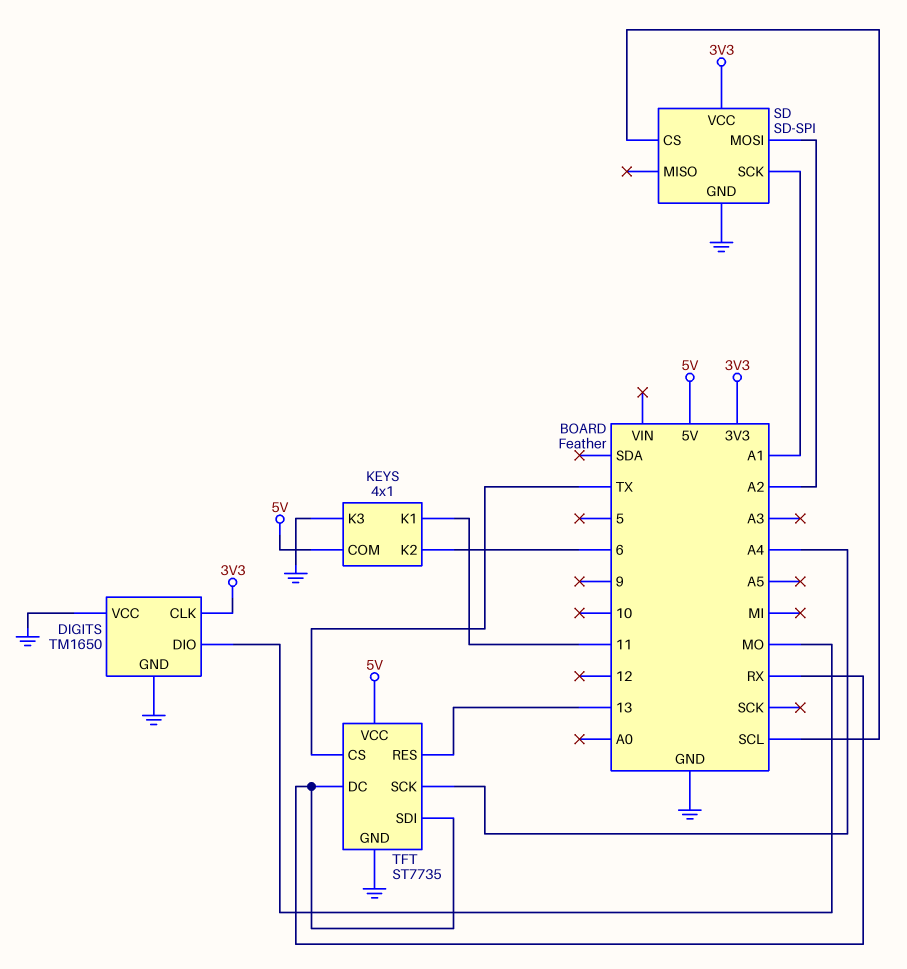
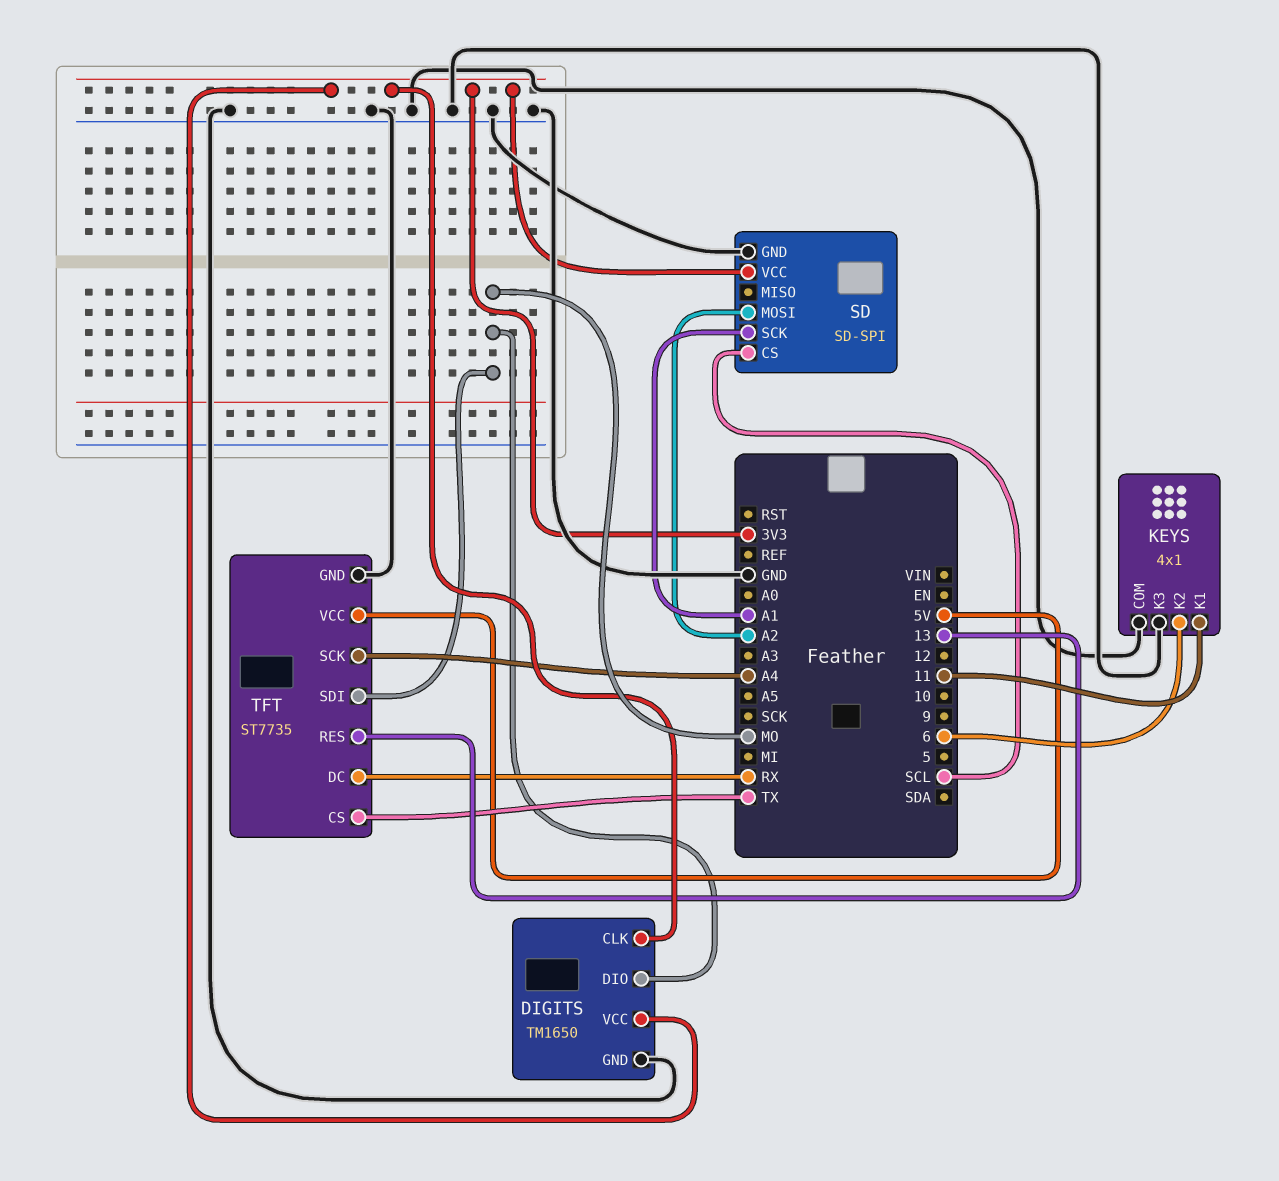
DIGITS pin VCC: GND -> 3V3
KEYS pin COM: 5V -> GND
TFT pin SDI: RX -> MO

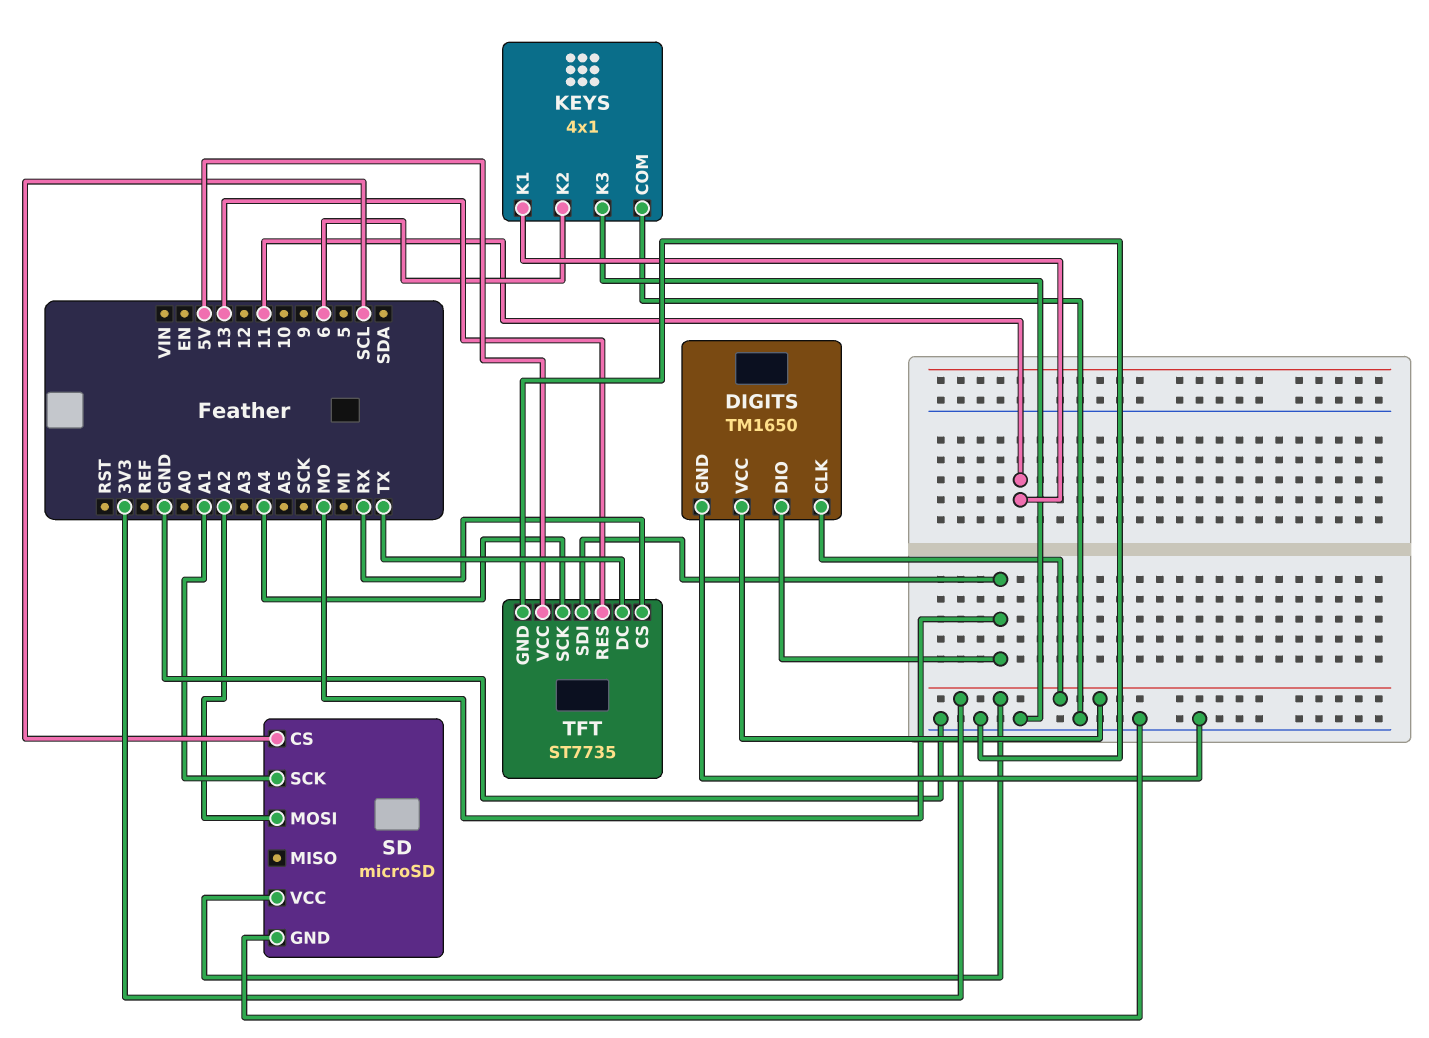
SD: SD-SPI -> microSD
TFT pin CS: TX -> RX
TFT pin DC: RX -> TX

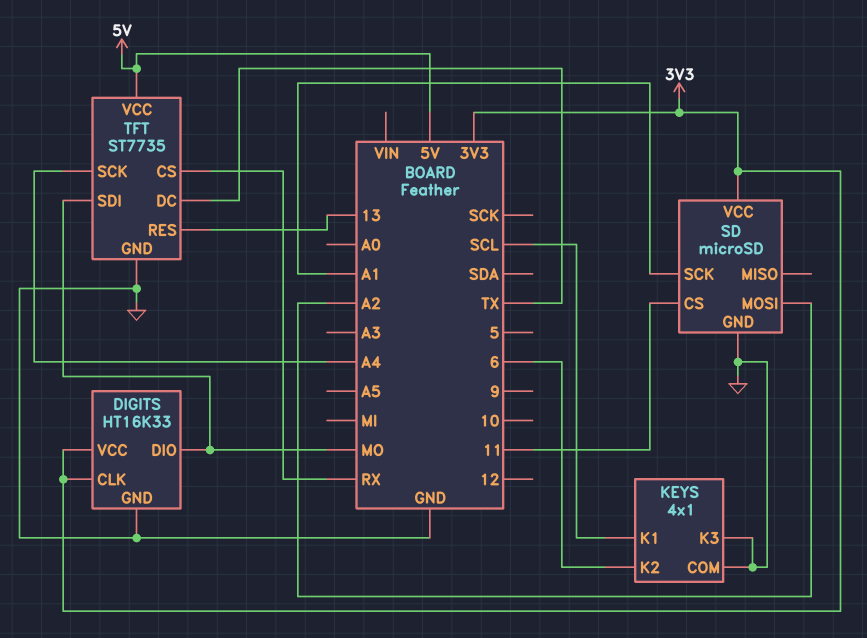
DIGITS: TM1650 -> HT16K33
KEYS pin K1: 11 -> SCL
SD pin CS: SCL -> 11

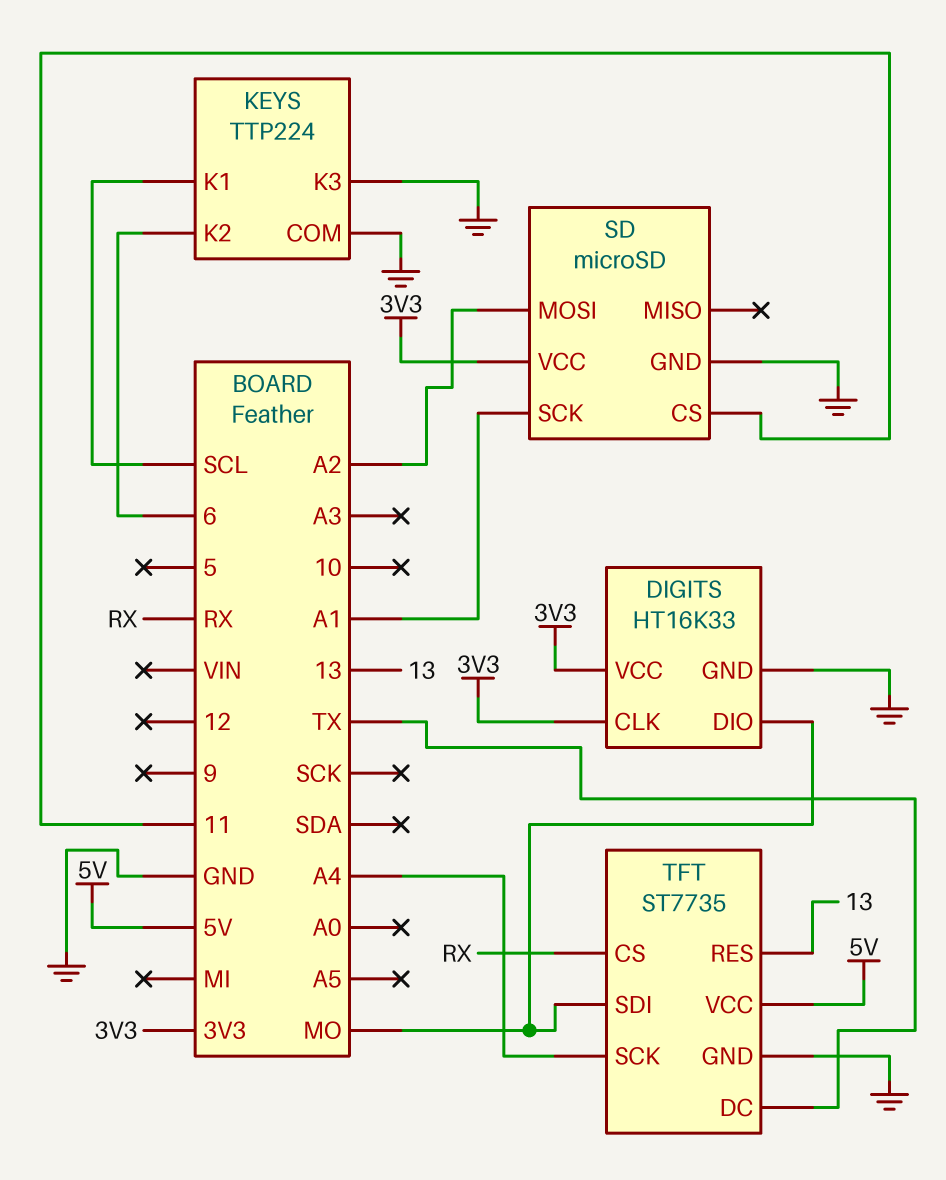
KEYS: 4x1 -> TTP224

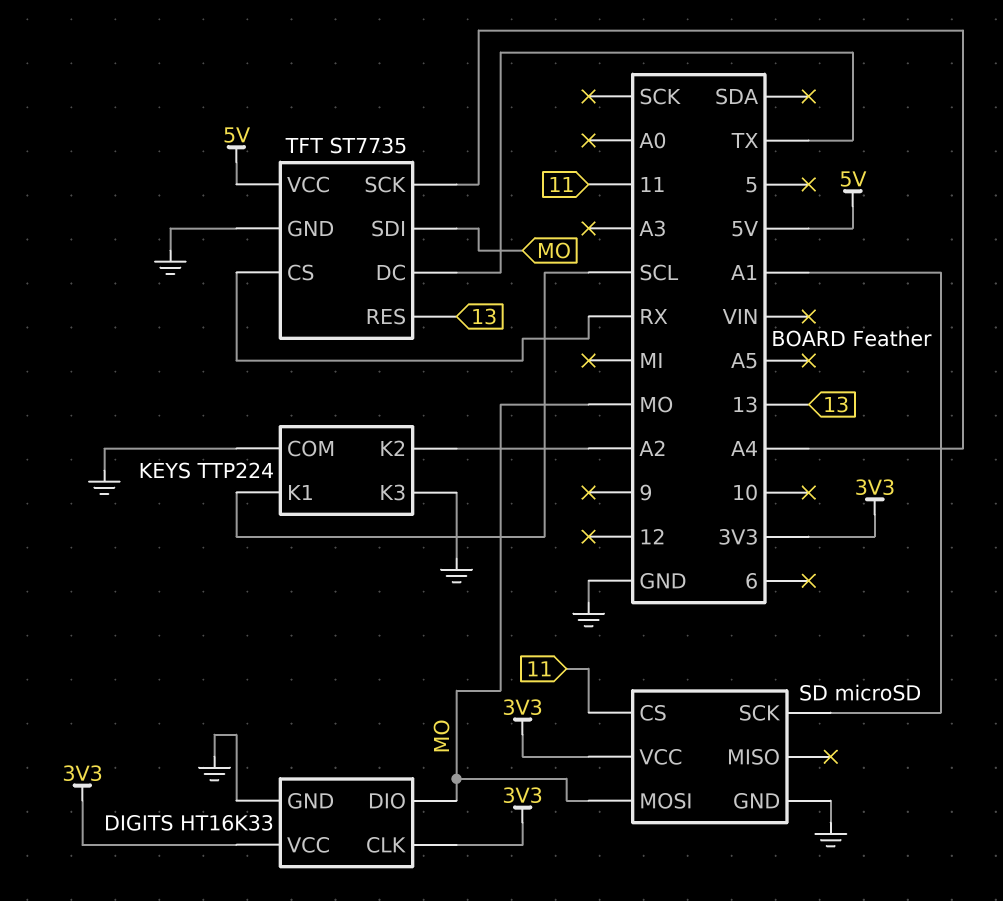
KEYS pin K2: 6 -> A2
SD pin MOSI: A2 -> MO

